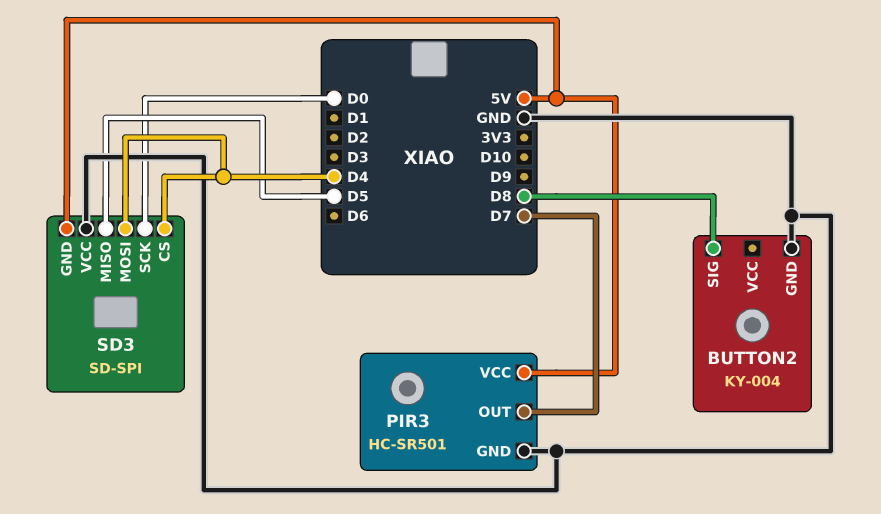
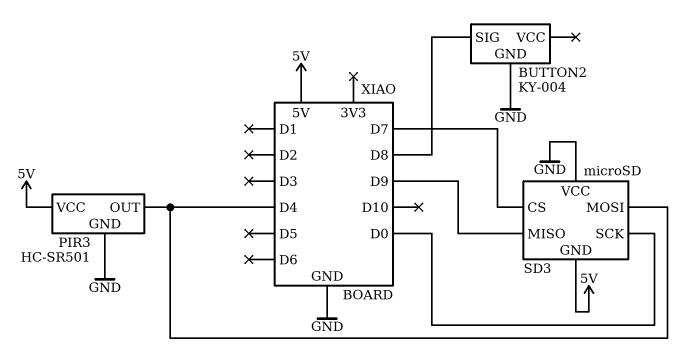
PIR3 pin OUT: D7 -> D4
SD3: SD-SPI -> microSD
SD3 pin CS: D4 -> D7
SD3 pin MISO: D5 -> D9

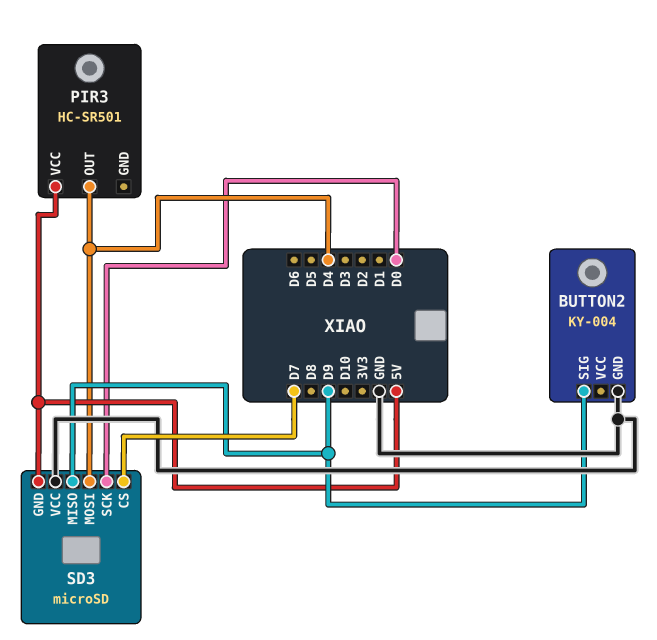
BUTTON2 pin SIG: D8 -> D9
PIR3 pin GND: GND -> none

